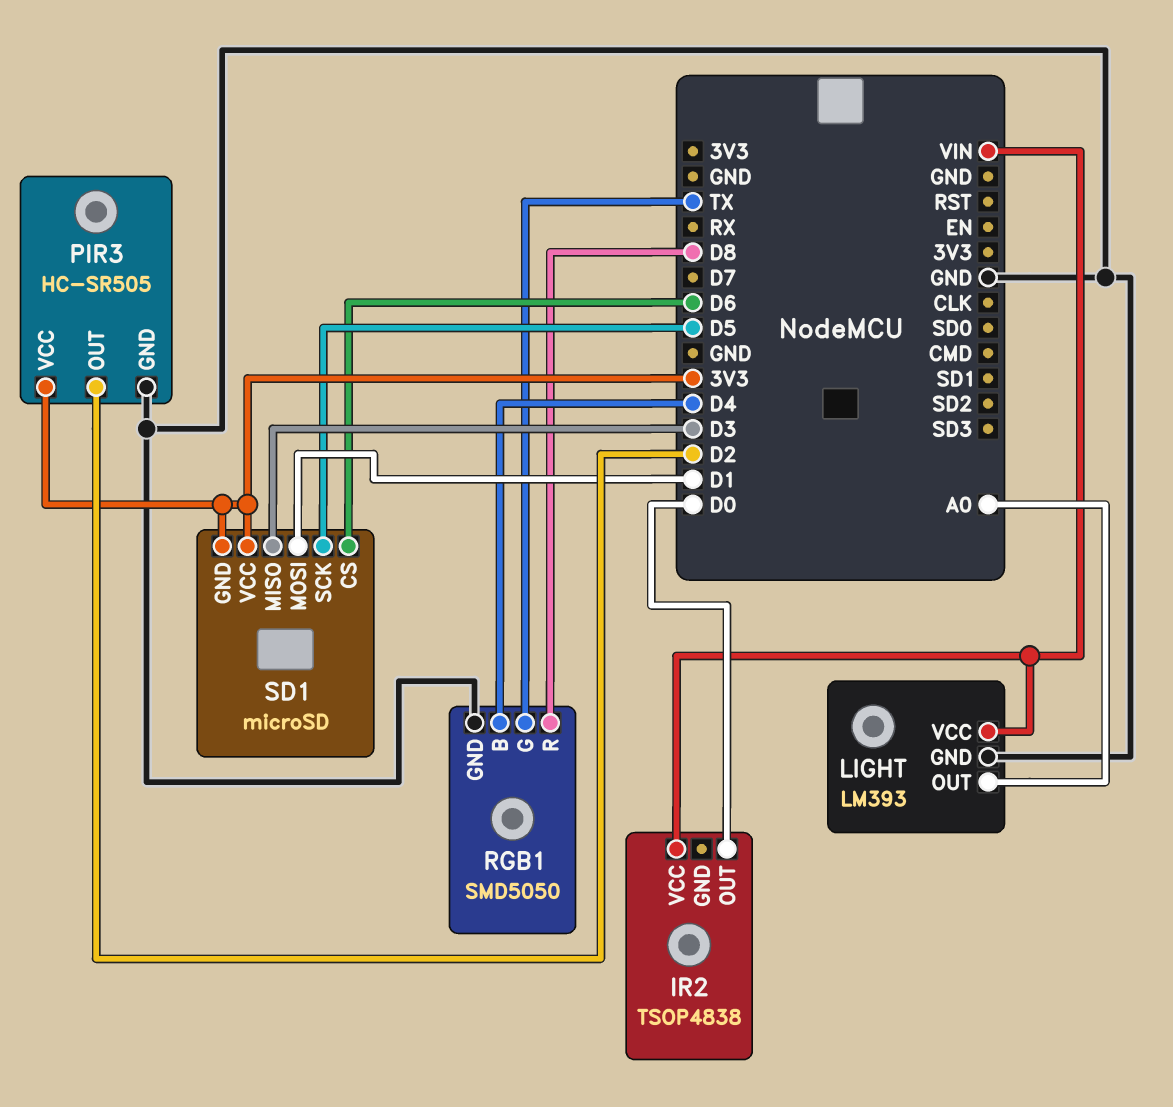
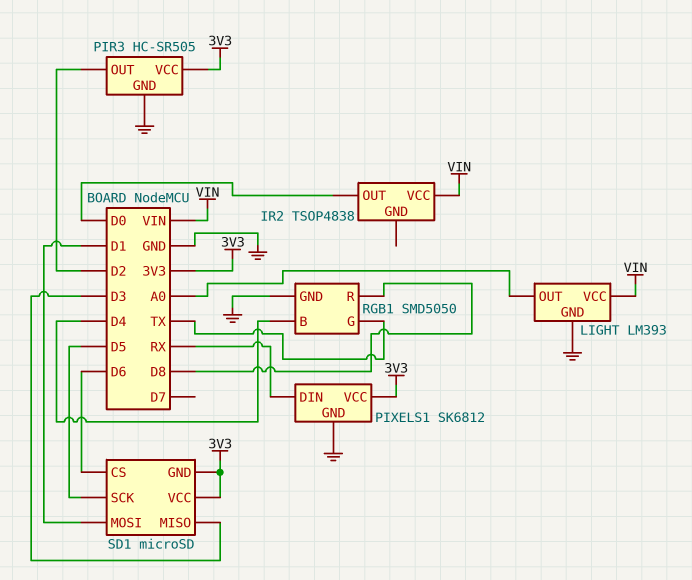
PIXELS1: none -> SK6812
PIXELS1 pin DIN: none -> RX
PIXELS1 pin GND: none -> GND
PIXELS1 pin VCC: none -> 3V3

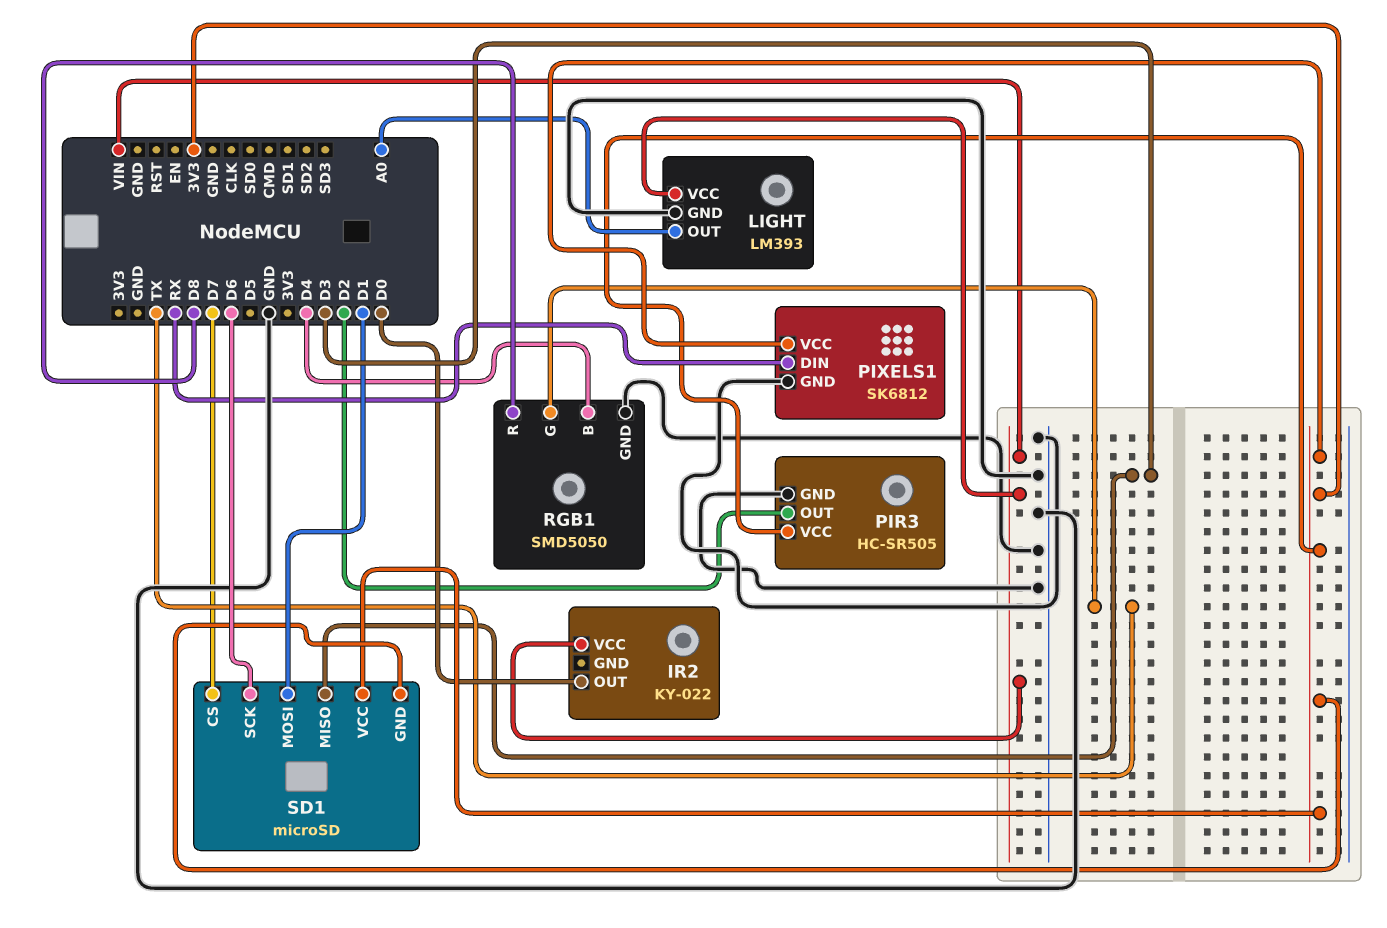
IR2: TSOP4838 -> KY-022
SD1 pin CS: D6 -> D7
SD1 pin SCK: D5 -> D6

